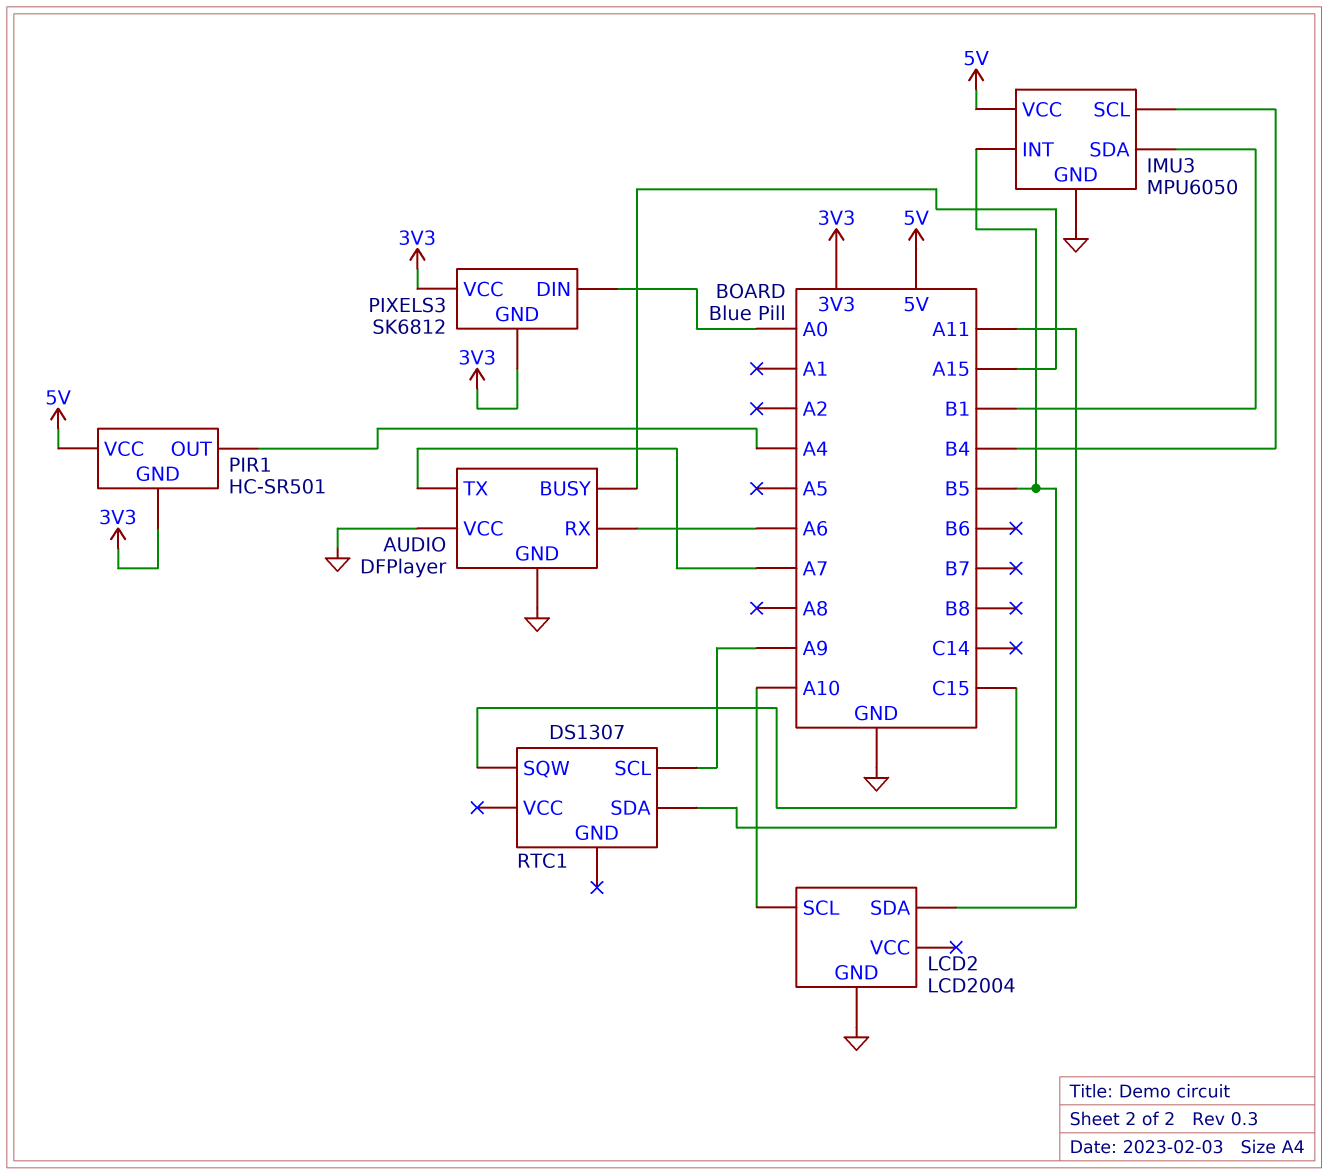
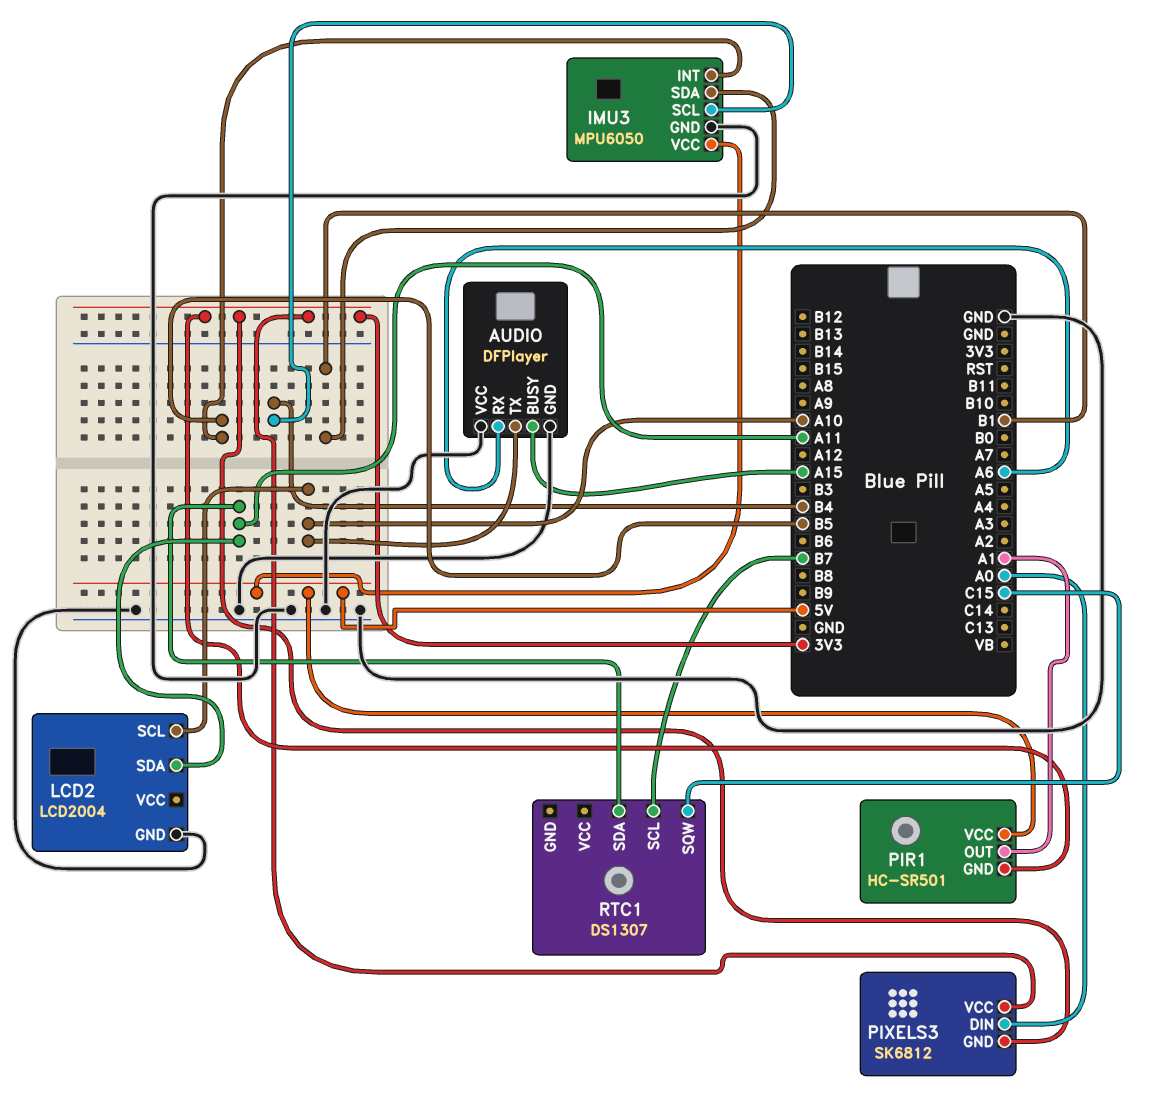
AUDIO pin TX: A7 -> A10
PIR1 pin OUT: A4 -> A1
RTC1 pin SCL: A9 -> B7
RTC1 pin SDA: B5 -> A11

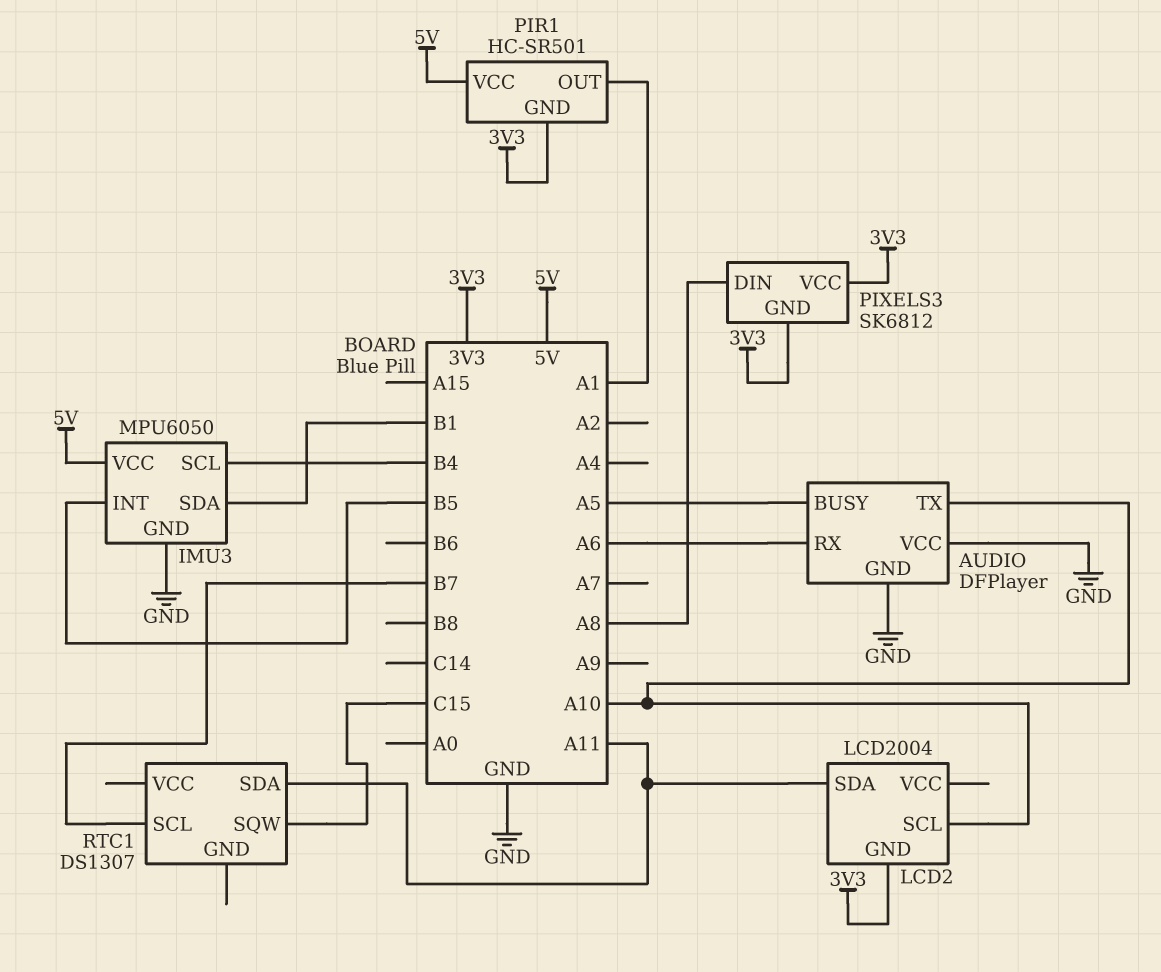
AUDIO pin BUSY: A15 -> A5
LCD2 pin GND: GND -> 3V3
PIXELS3 pin DIN: A0 -> A8

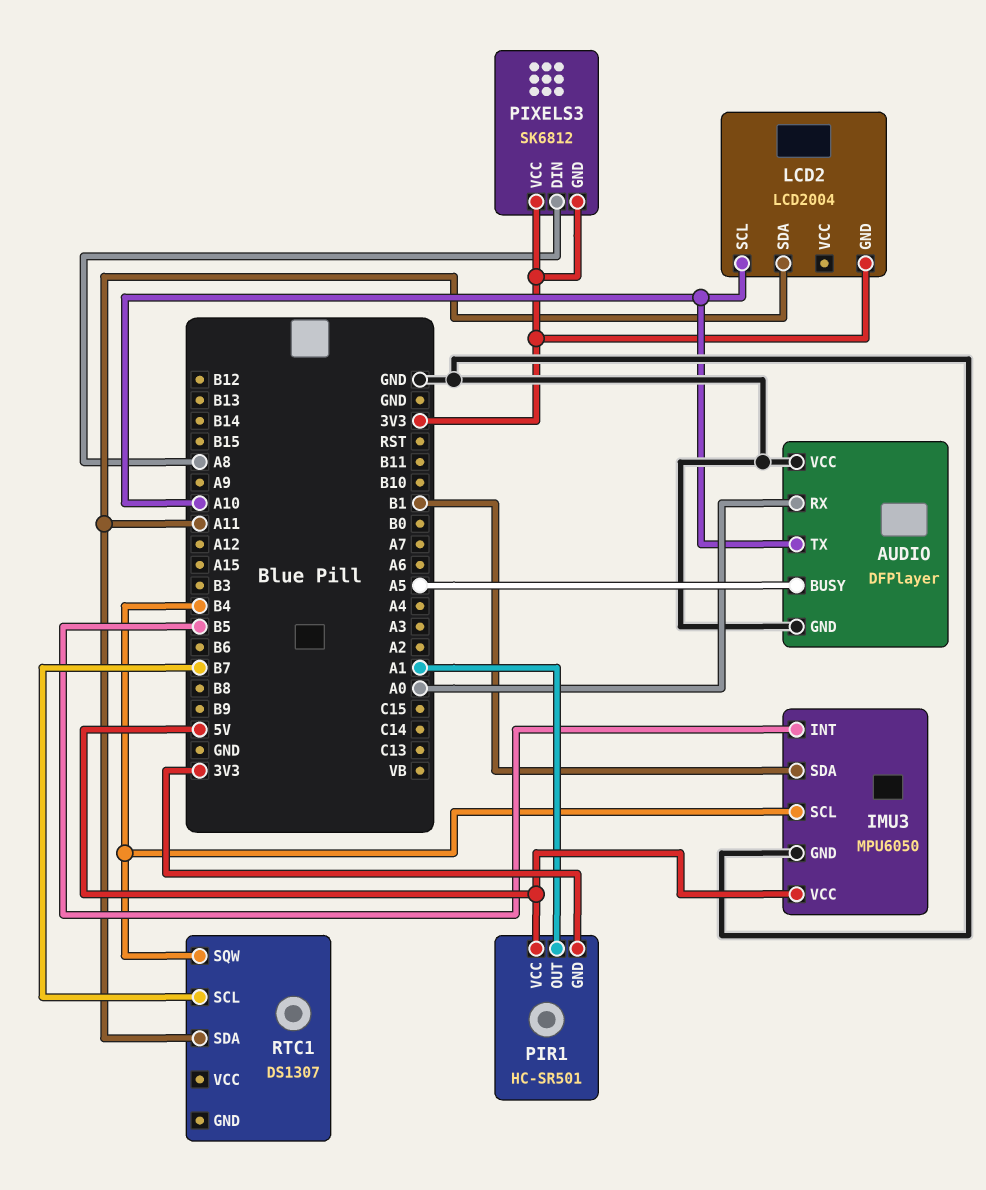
AUDIO pin RX: A6 -> A0
RTC1 pin SQW: C15 -> B4

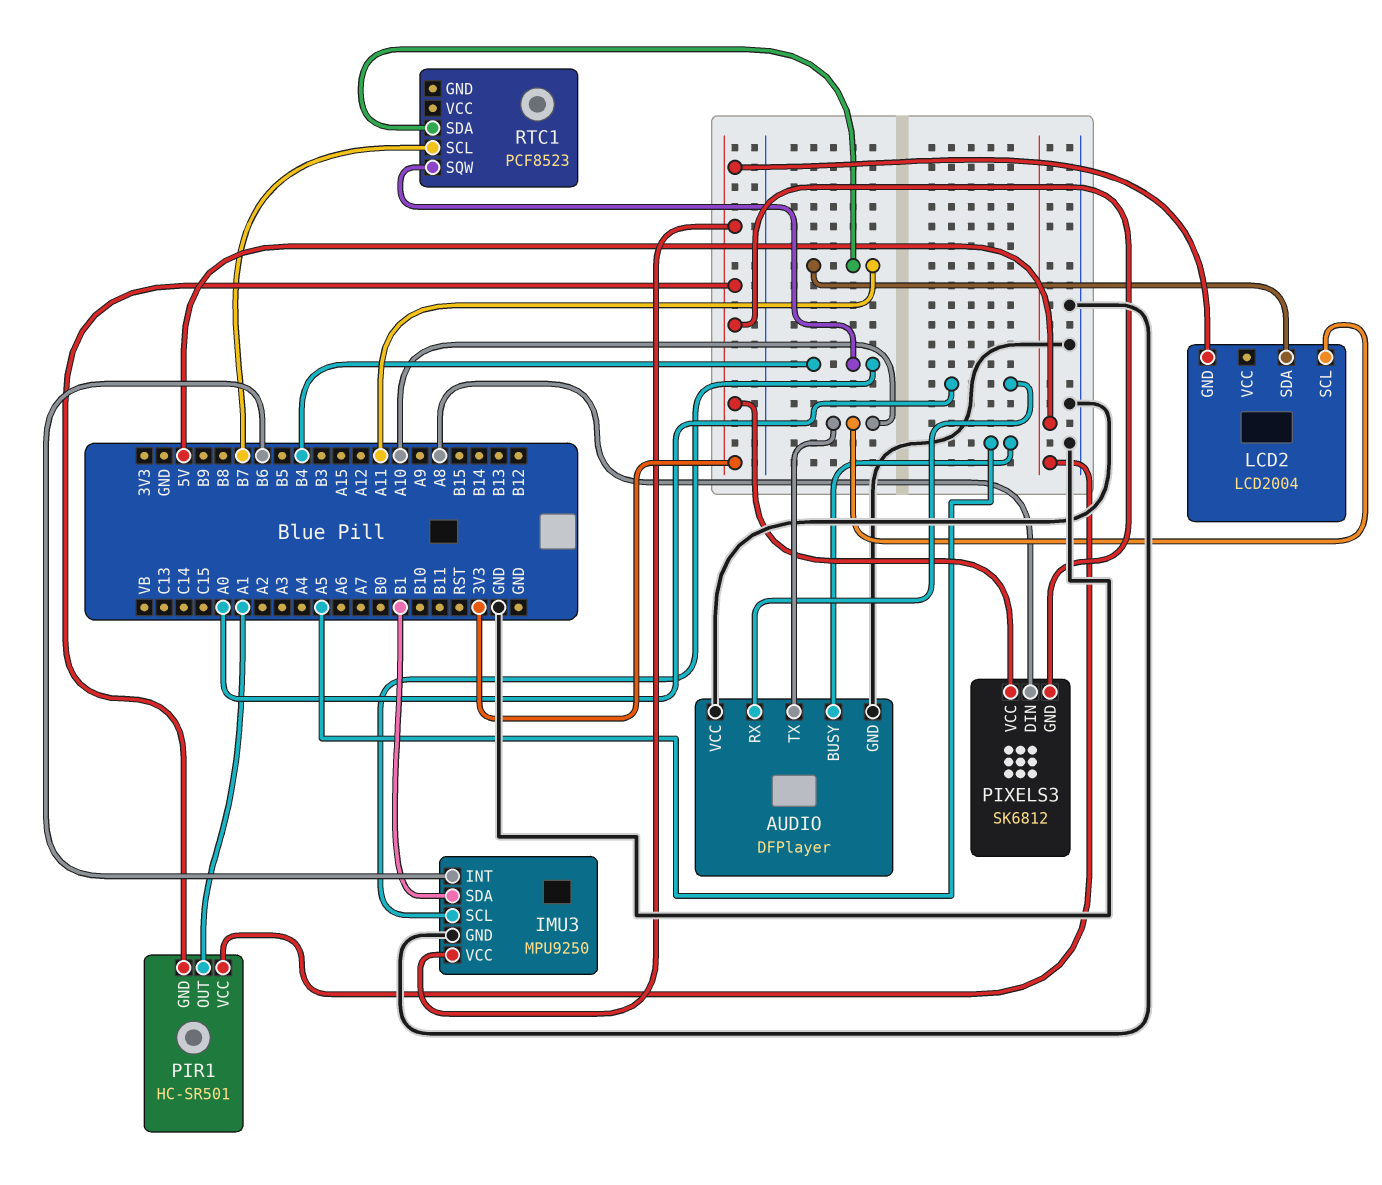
IMU3: MPU6050 -> MPU9250
IMU3 pin INT: B5 -> B6
IMU3 pin VCC: 5V -> 3V3
RTC1: DS1307 -> PCF8523

